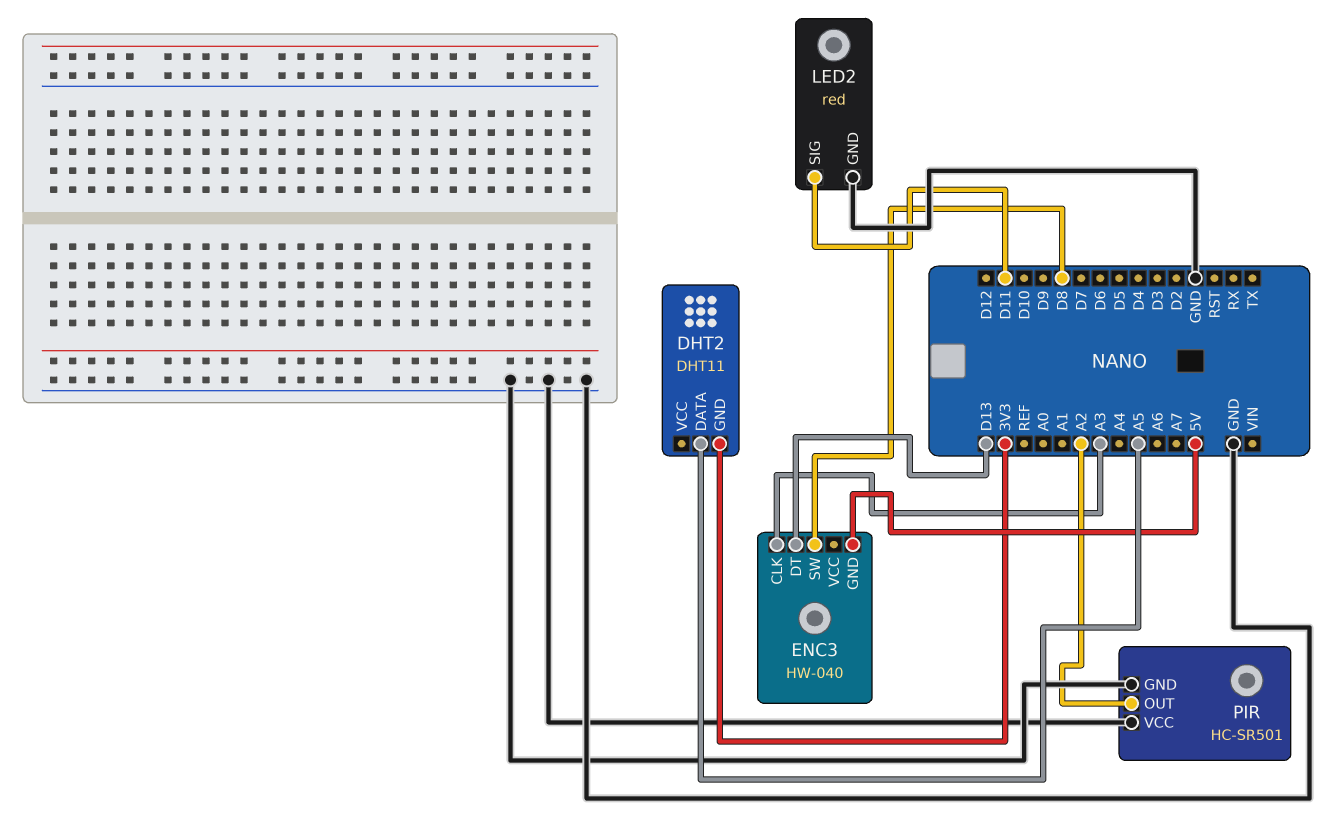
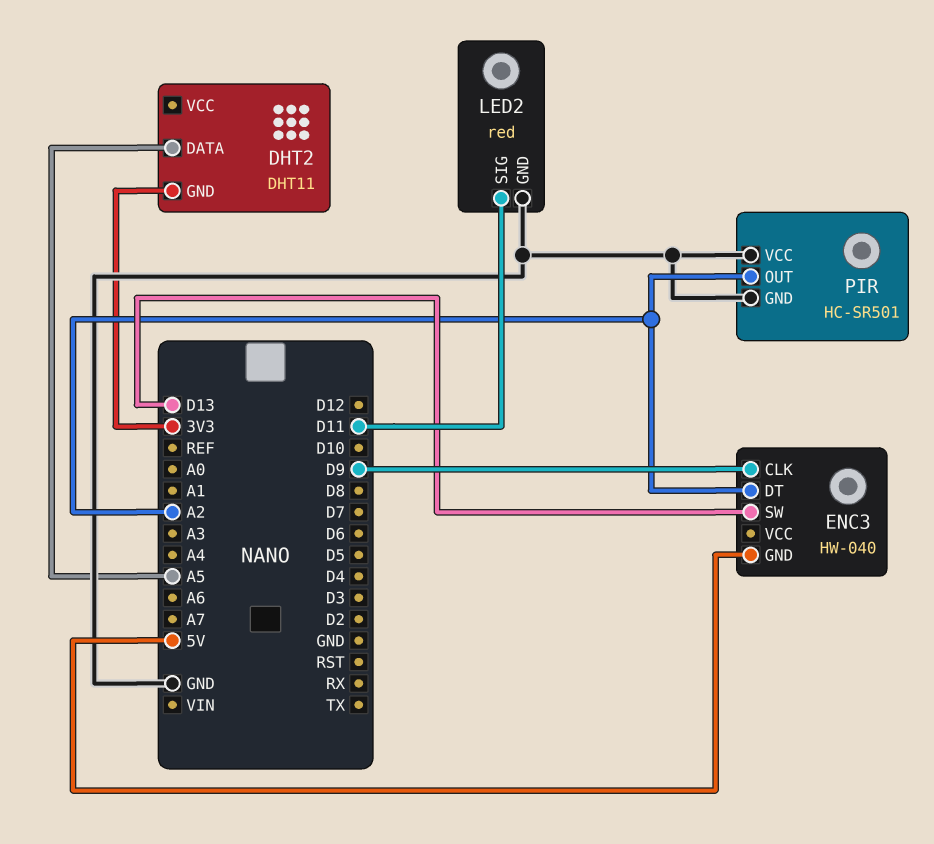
ENC3 pin CLK: A3 -> D9
ENC3 pin DT: D13 -> A2
ENC3 pin SW: D8 -> D13

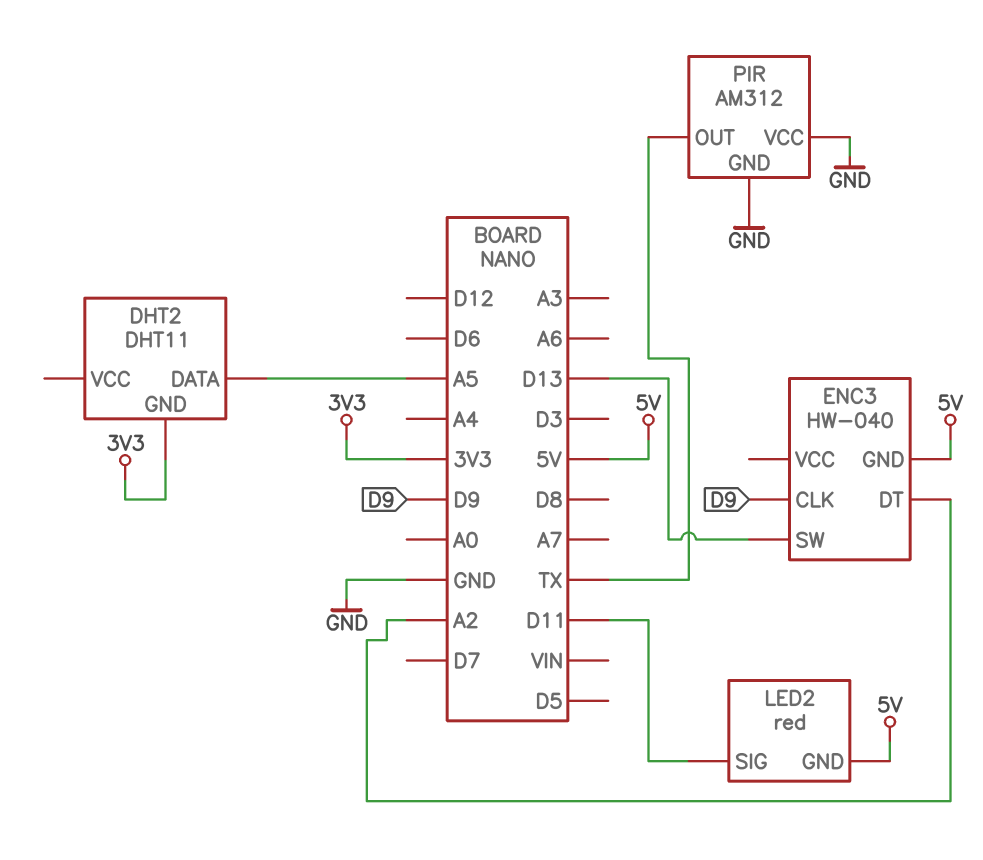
LED2 pin GND: GND -> 5V
PIR: HC-SR501 -> AM312
PIR pin OUT: A2 -> TX

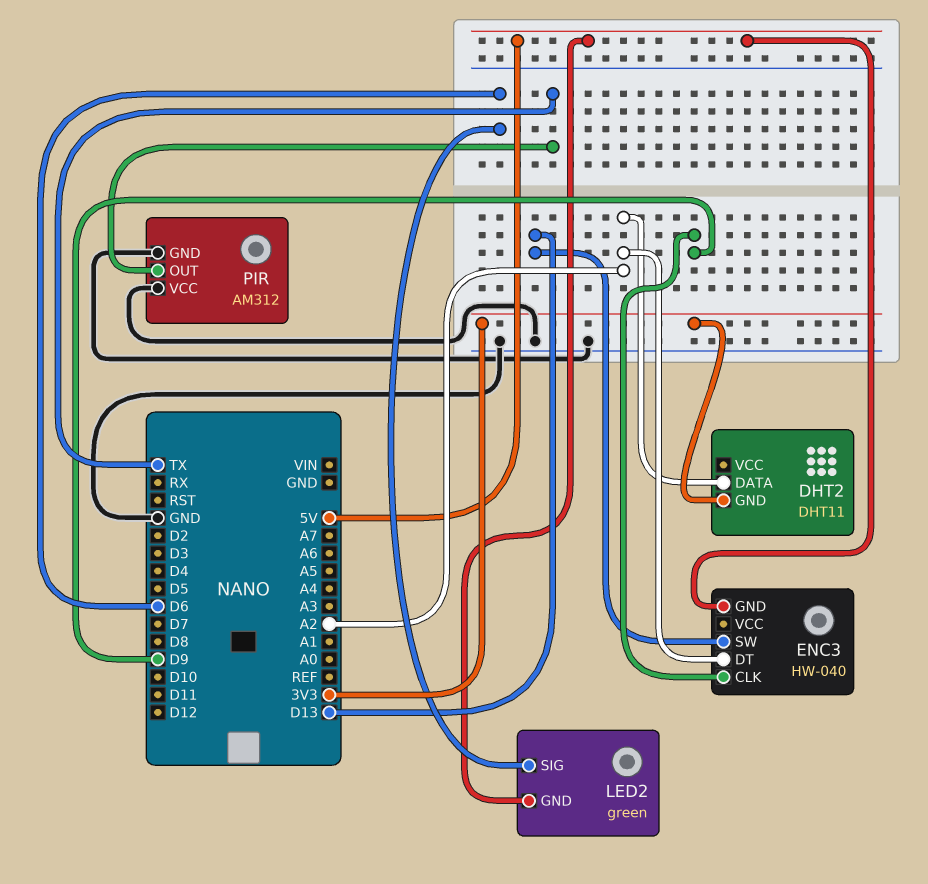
DHT2 pin DATA: A5 -> A2
LED2: red -> green
LED2 pin SIG: D11 -> D6

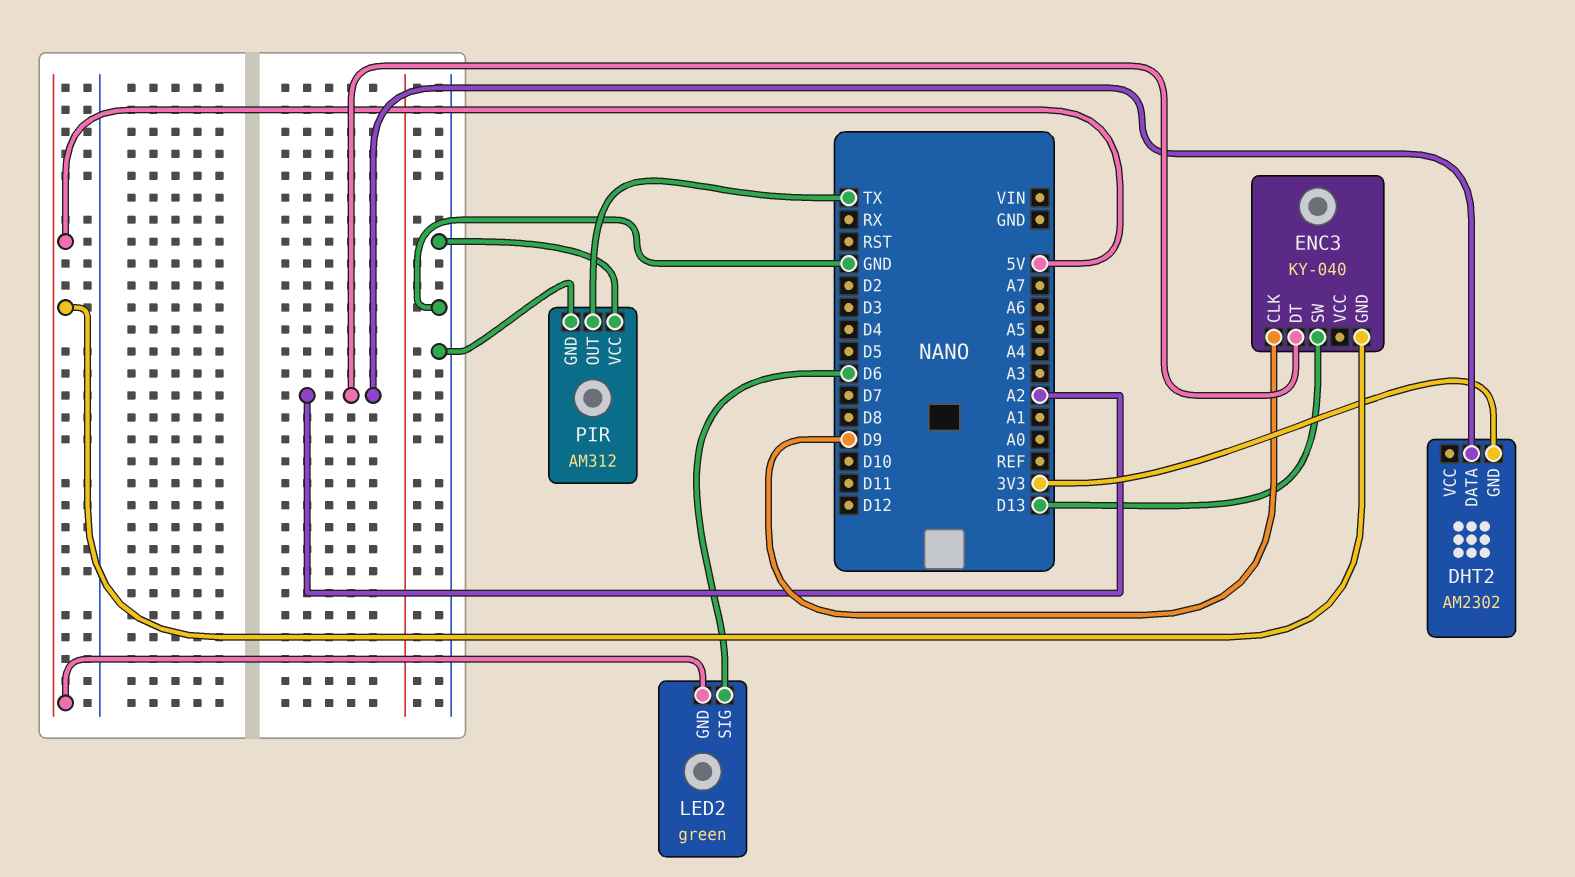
DHT2: DHT11 -> AM2302
ENC3: HW-040 -> KY-040

